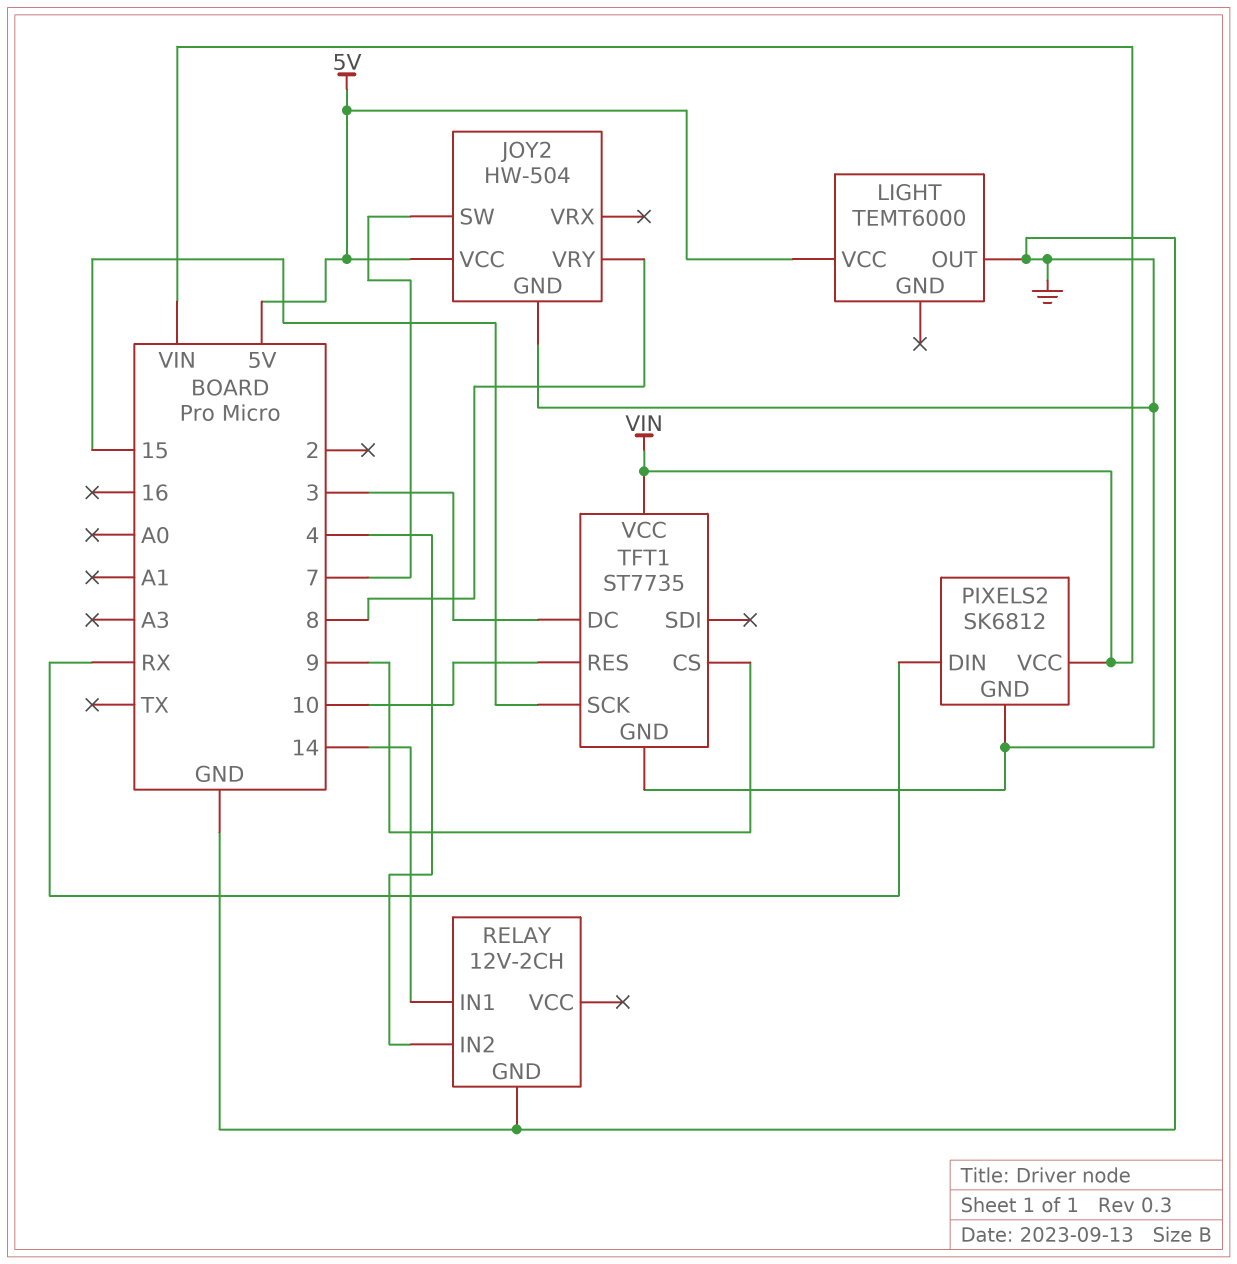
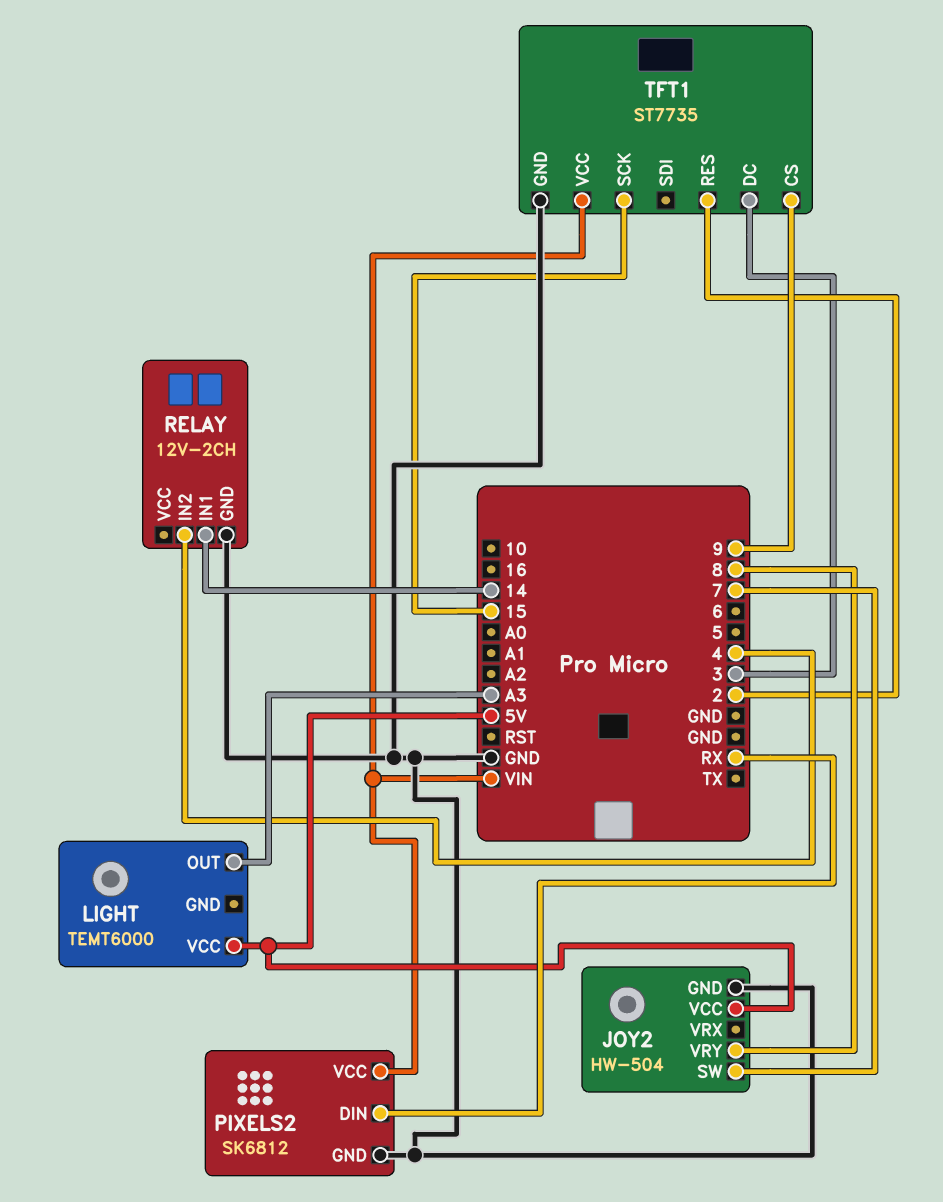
LIGHT pin OUT: GND -> A3
TFT1 pin RES: 10 -> 2

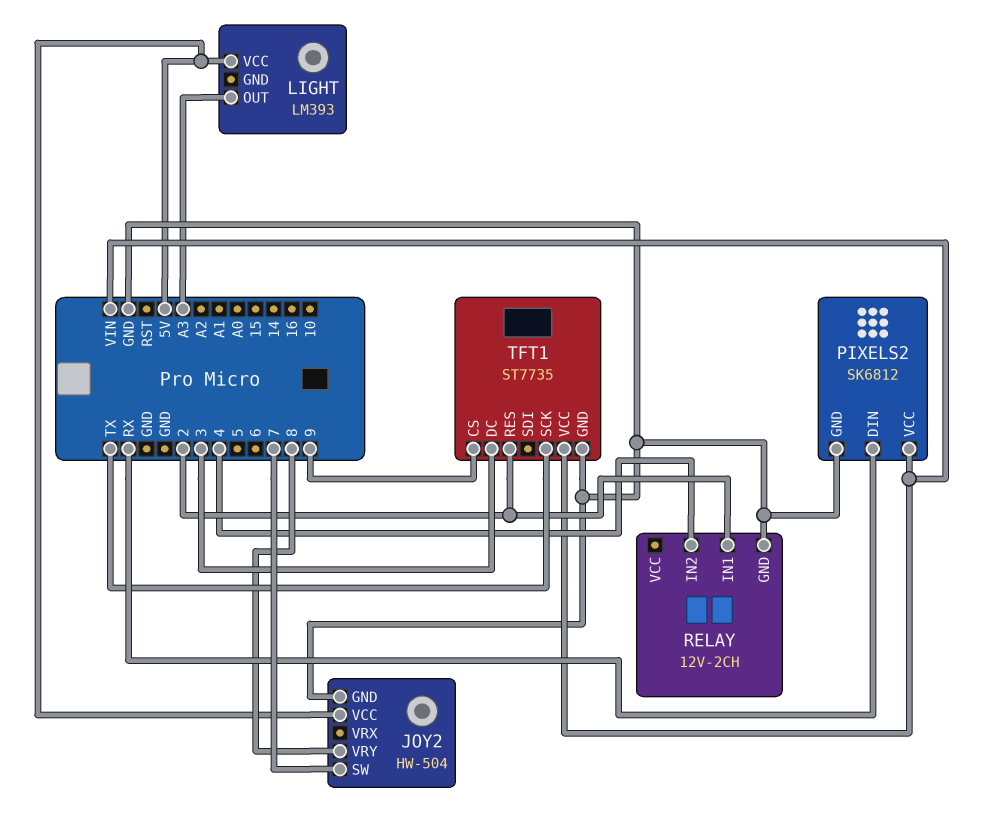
LIGHT: TEMT6000 -> LM393
RELAY pin IN1: 14 -> 2
TFT1 pin SCK: 15 -> TX

